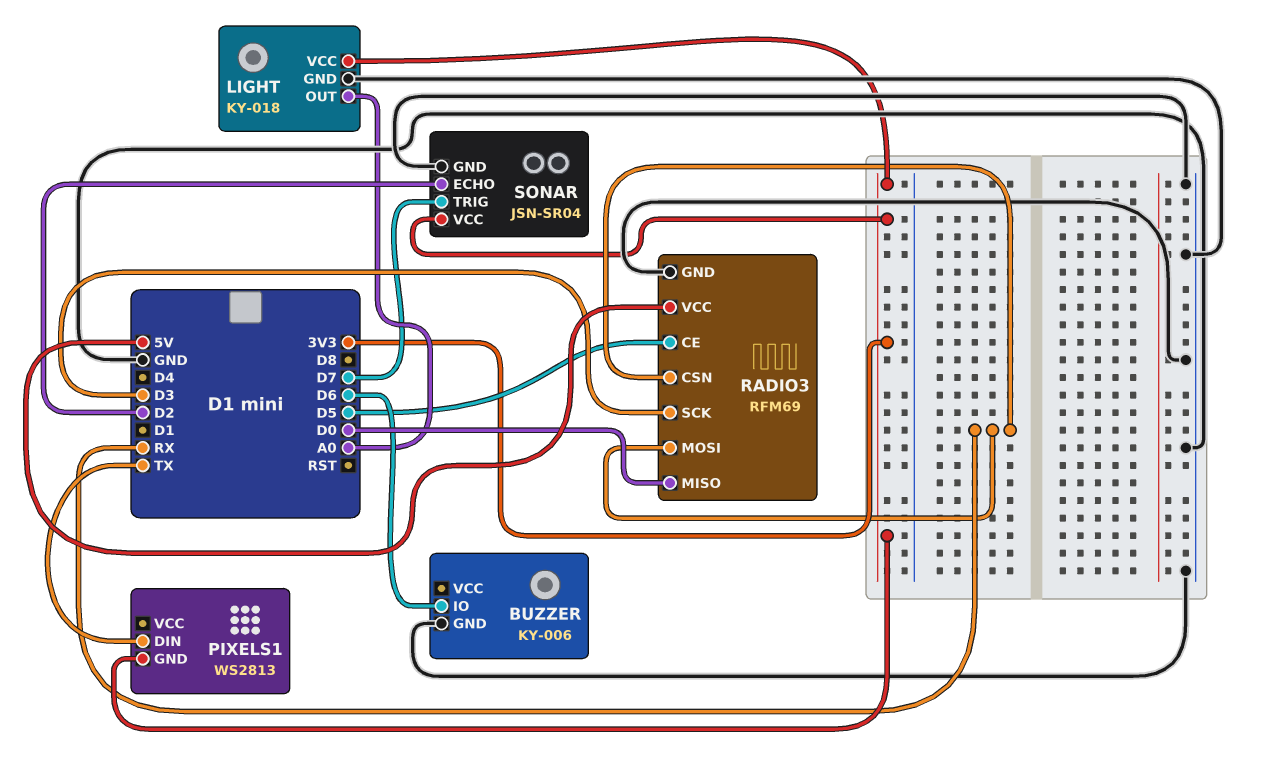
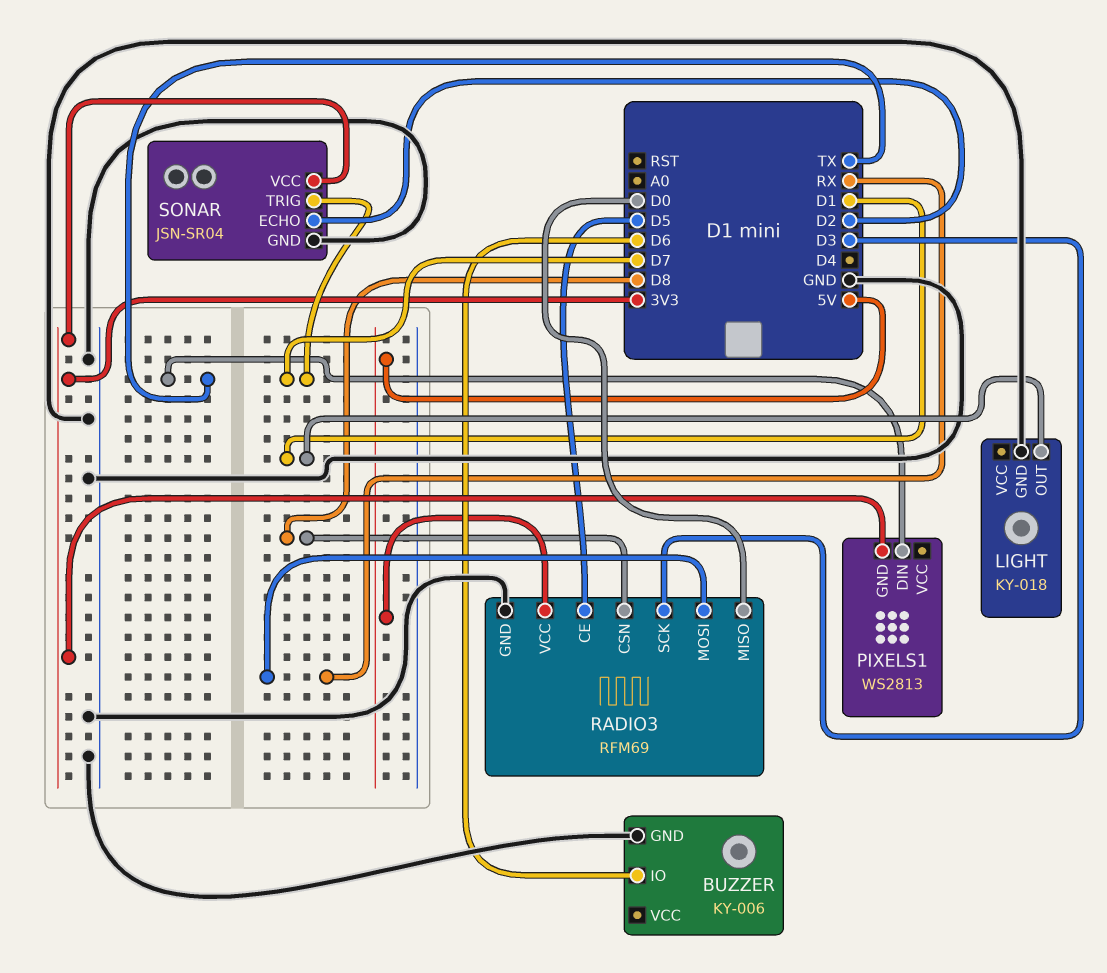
LIGHT pin OUT: A0 -> D1
LIGHT pin VCC: 3V3 -> none
RADIO3 pin CSN: RX -> D8

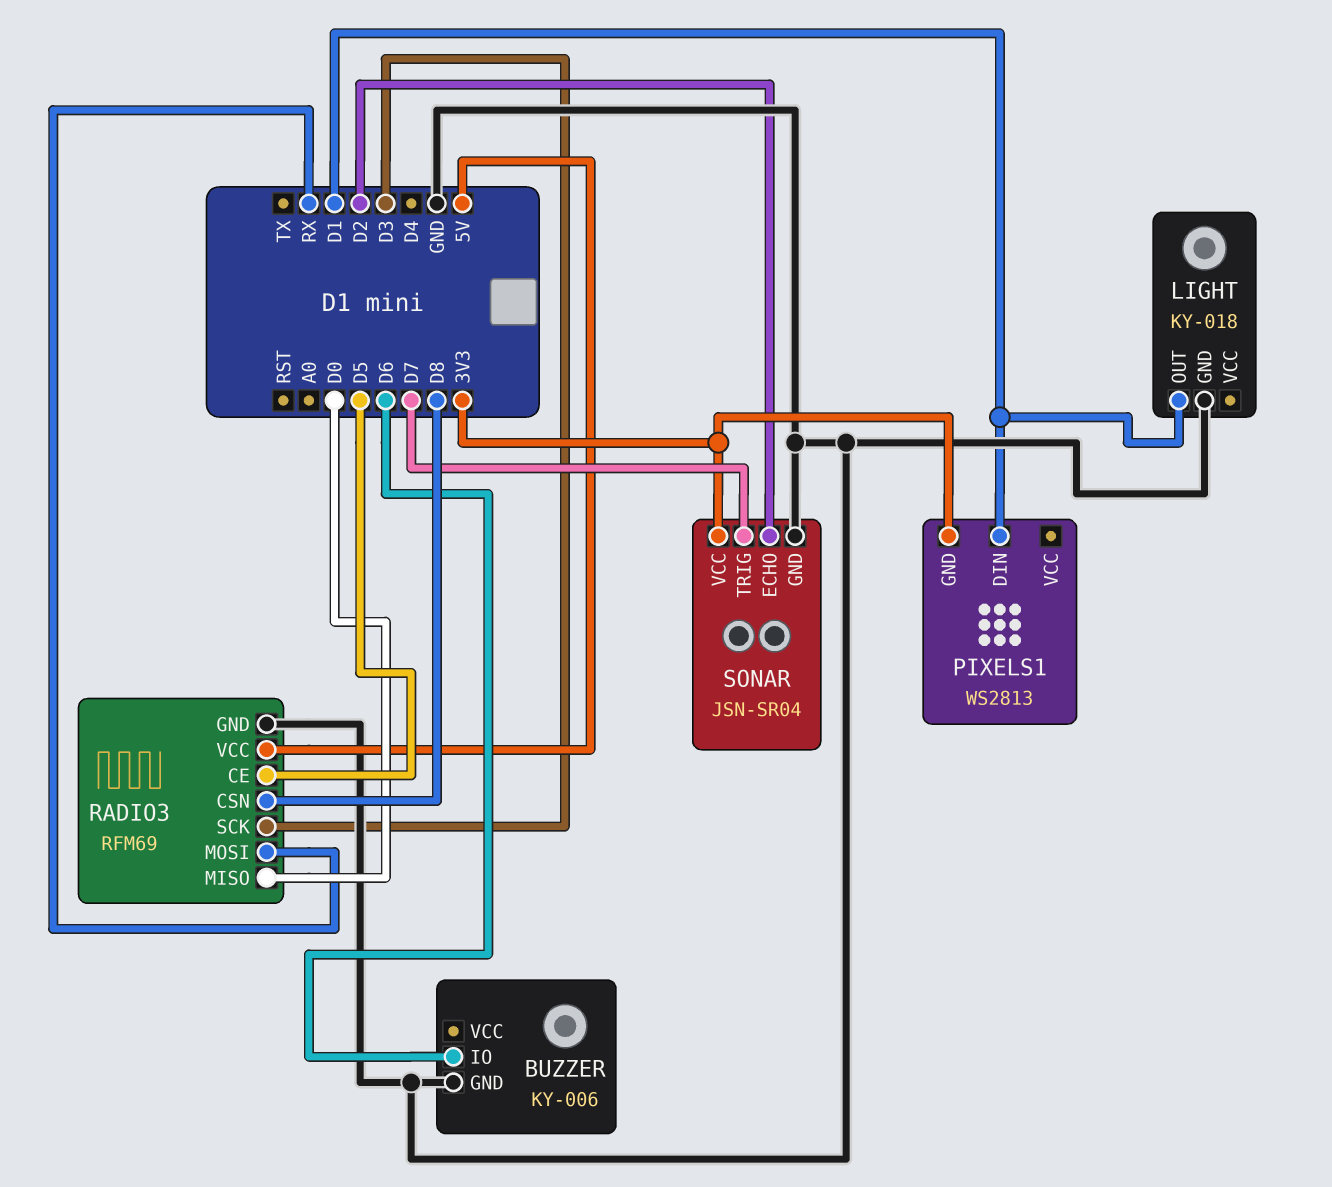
PIXELS1 pin DIN: TX -> D1

